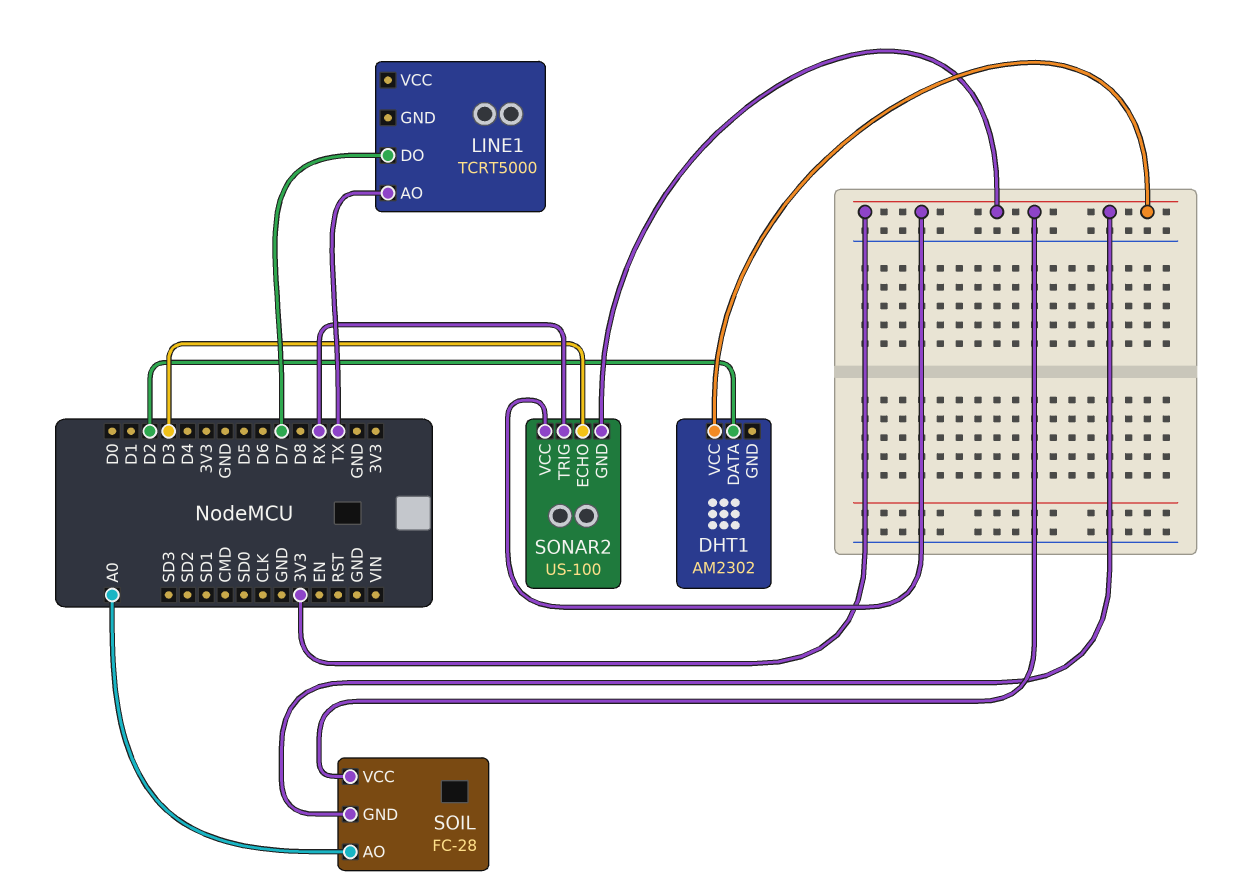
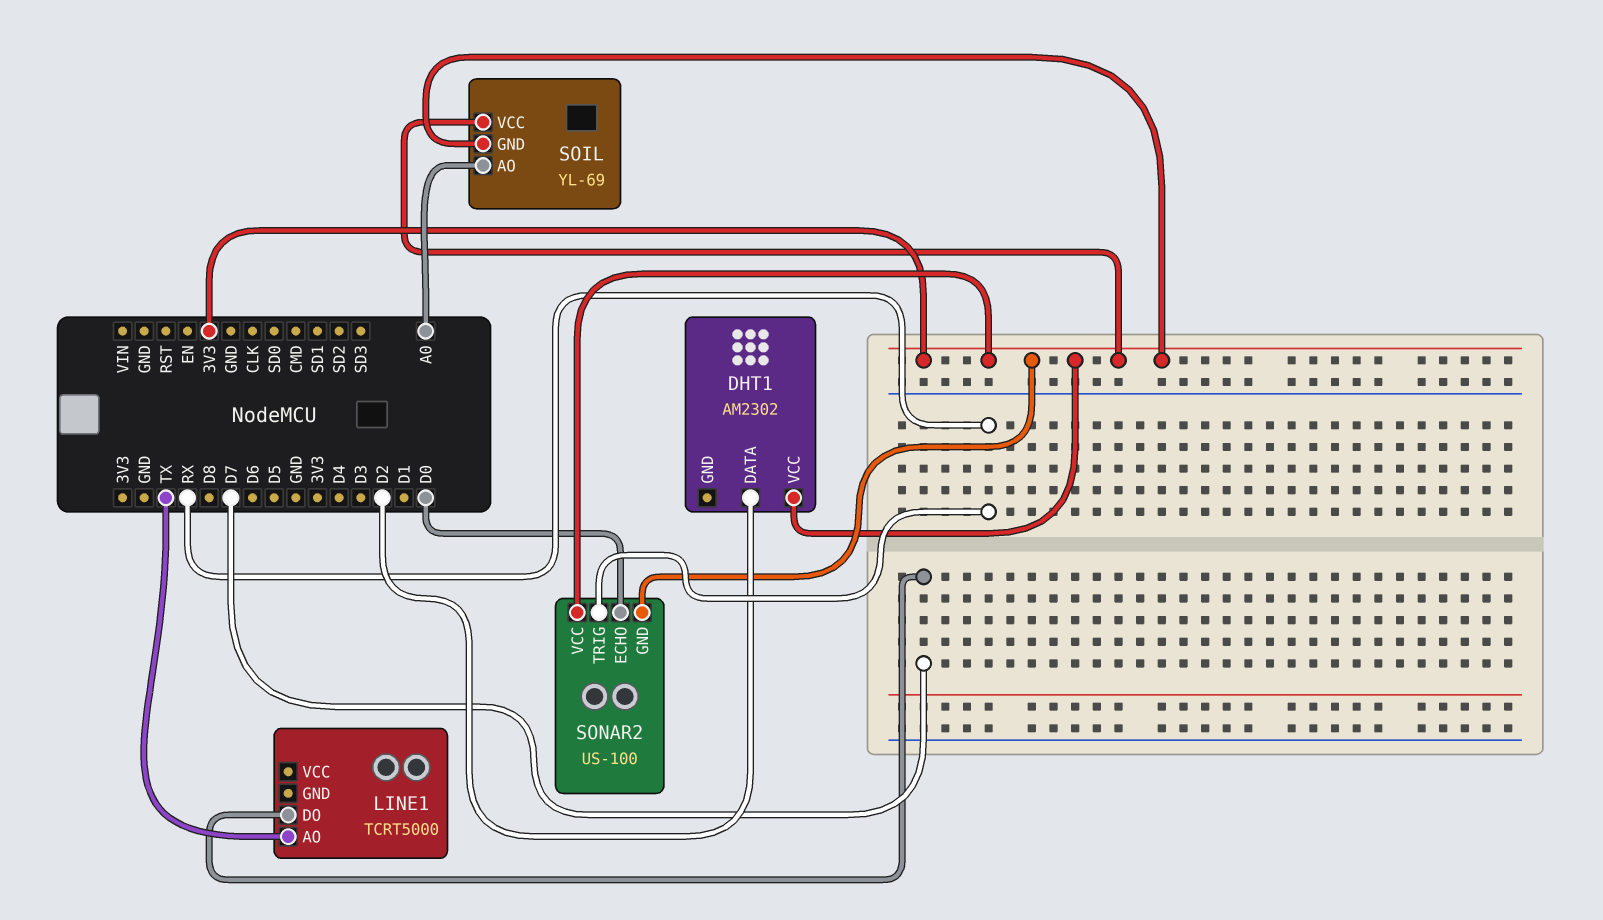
SOIL: FC-28 -> YL-69
SONAR2 pin ECHO: D3 -> D0

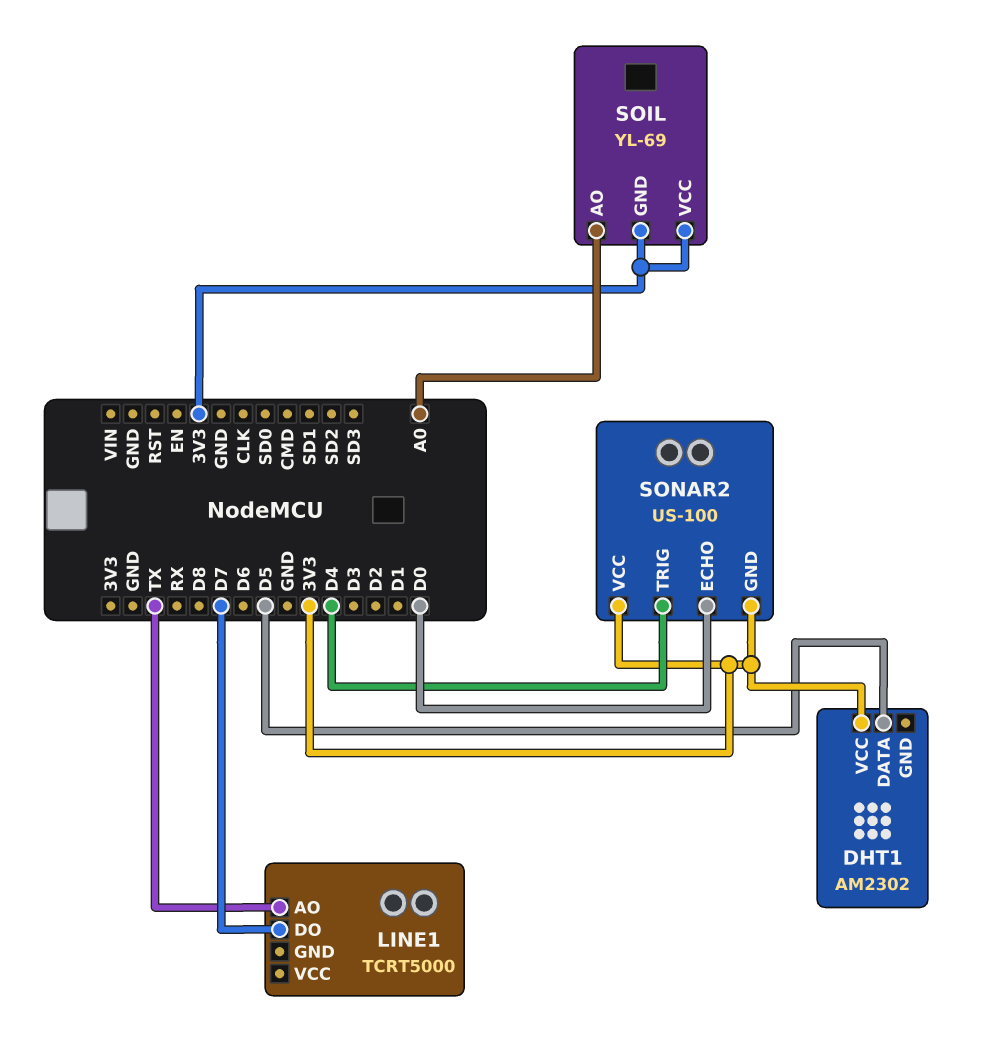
DHT1 pin DATA: D2 -> D5
SONAR2 pin TRIG: RX -> D4

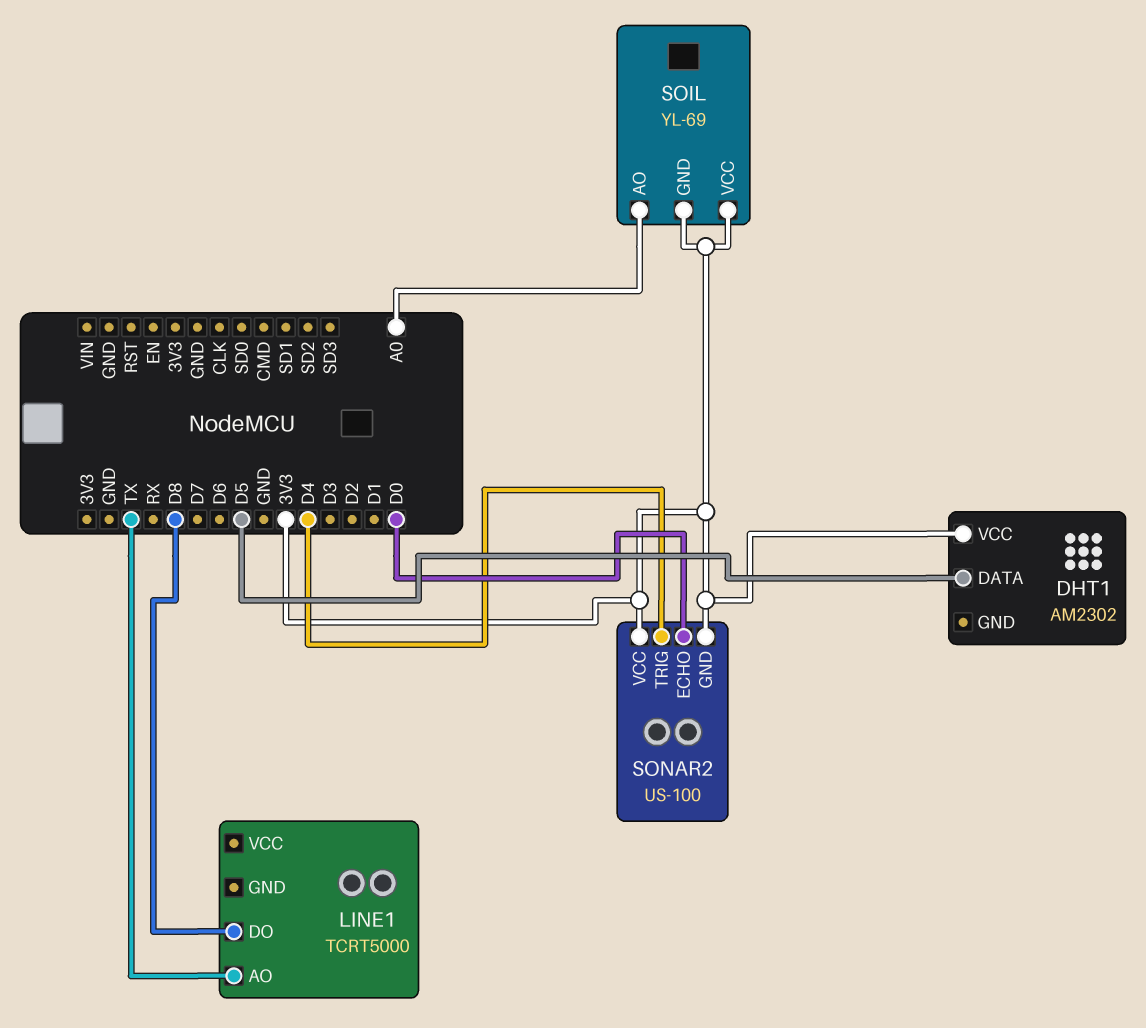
LINE1 pin DO: D7 -> D8

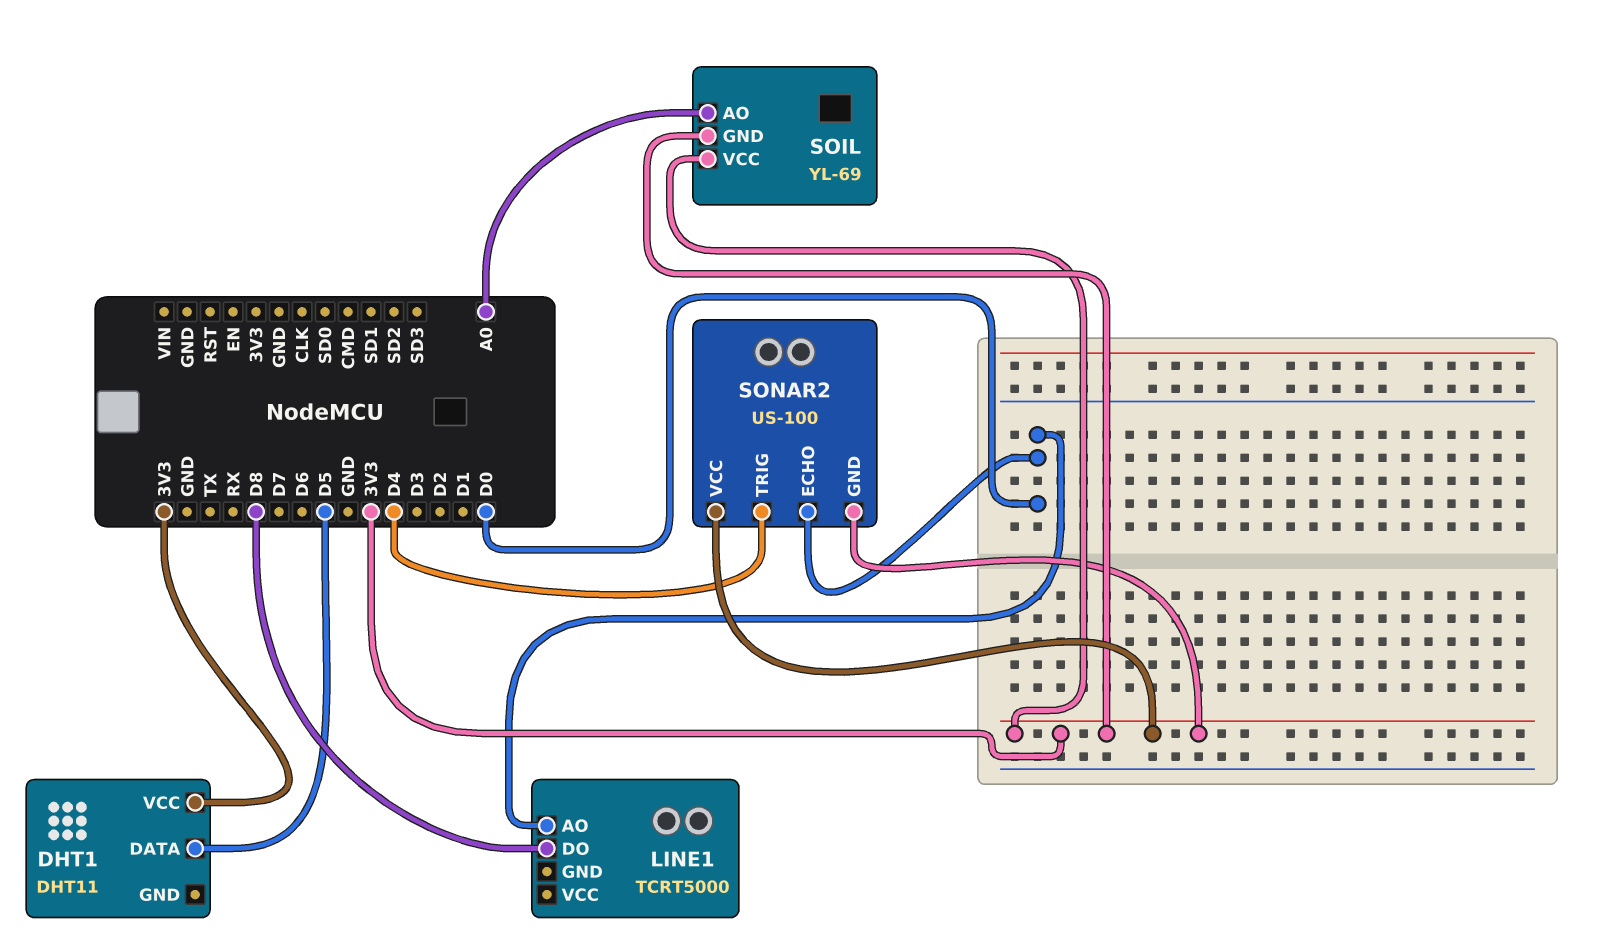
DHT1: AM2302 -> DHT11
LINE1 pin AO: TX -> D0

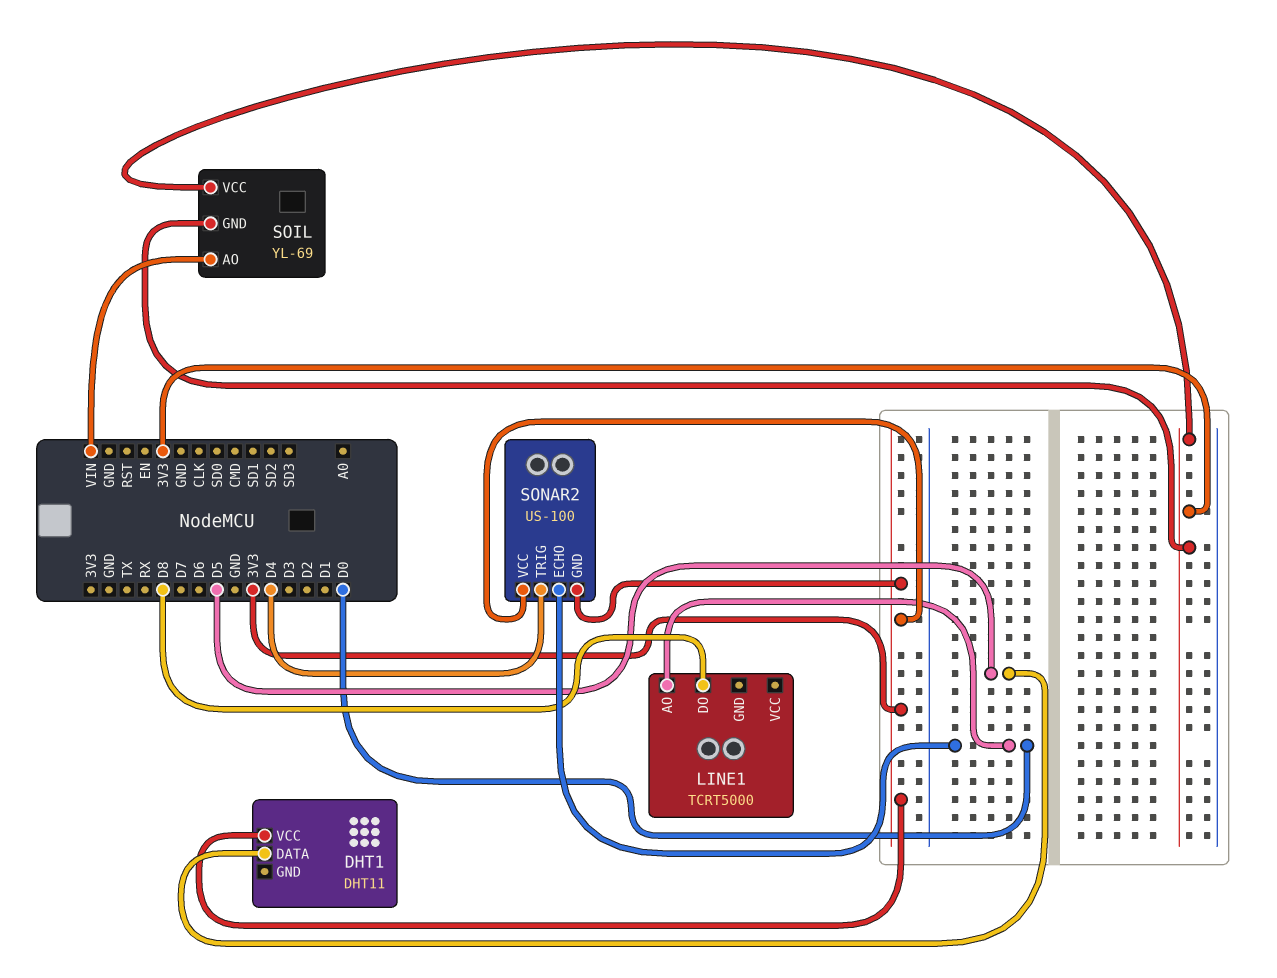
SOIL pin AO: A0 -> VIN

